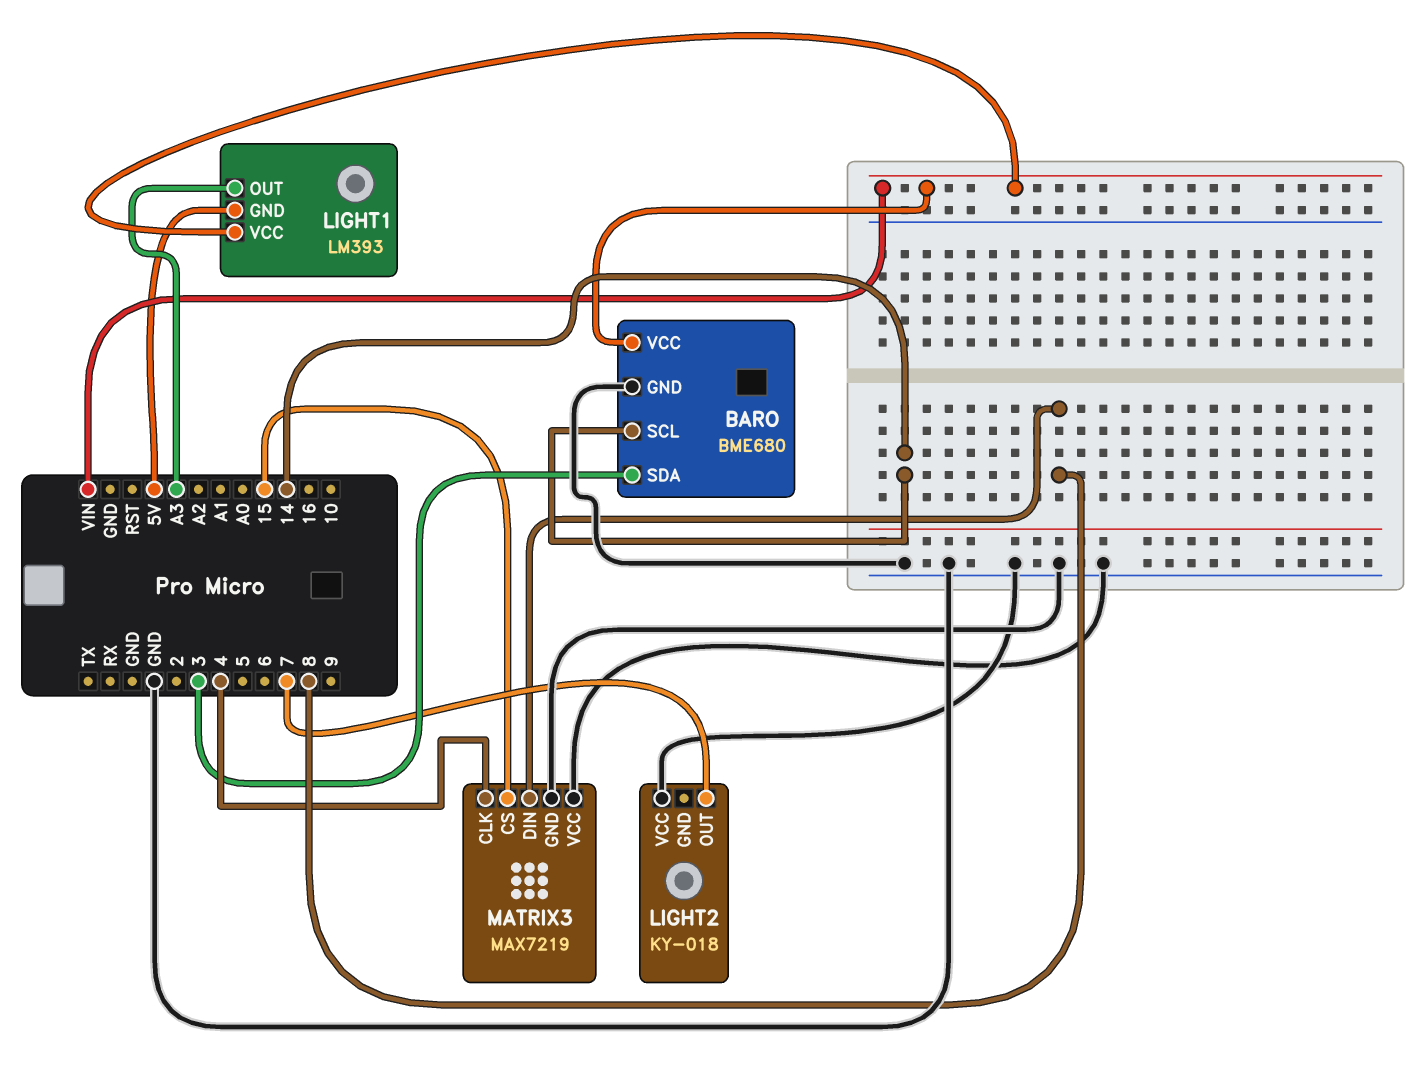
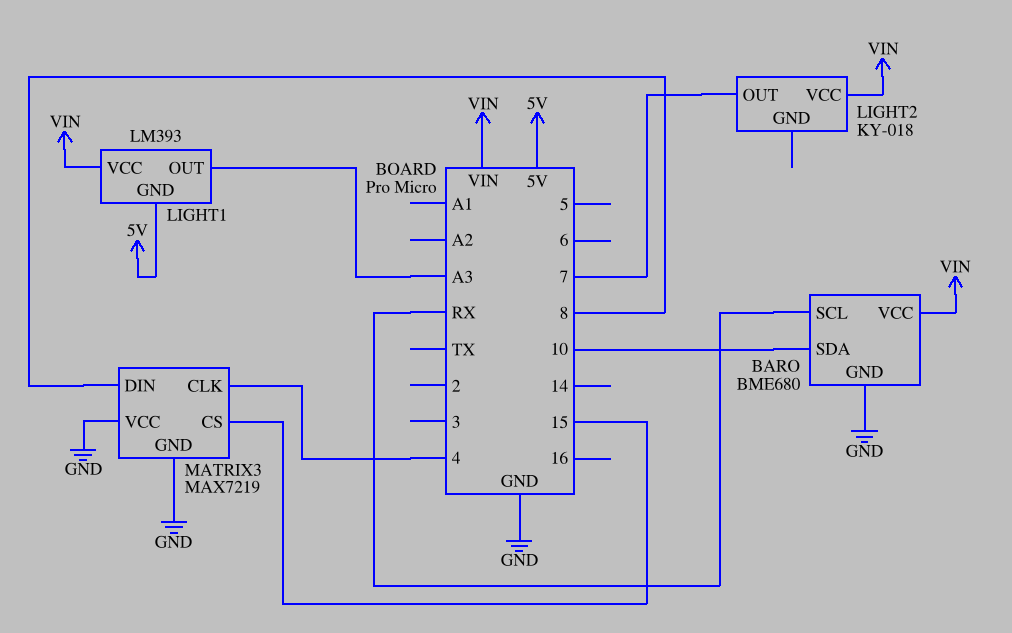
BARO pin SCL: 14 -> RX
BARO pin SDA: 3 -> 10
LIGHT2 pin VCC: GND -> VIN

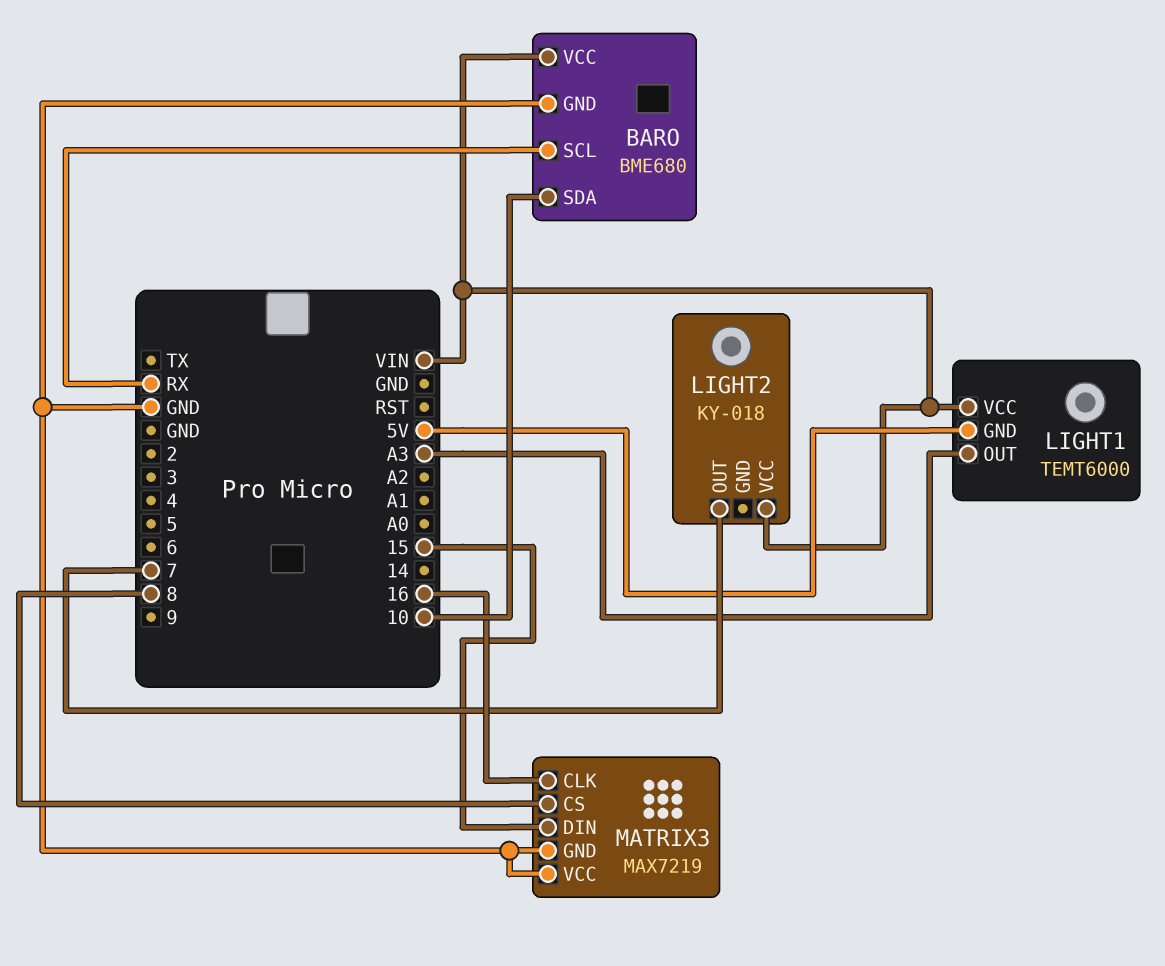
LIGHT1: LM393 -> TEMT6000
MATRIX3 pin CLK: 4 -> 16
MATRIX3 pin CS: 15 -> 8
MATRIX3 pin DIN: 8 -> 15

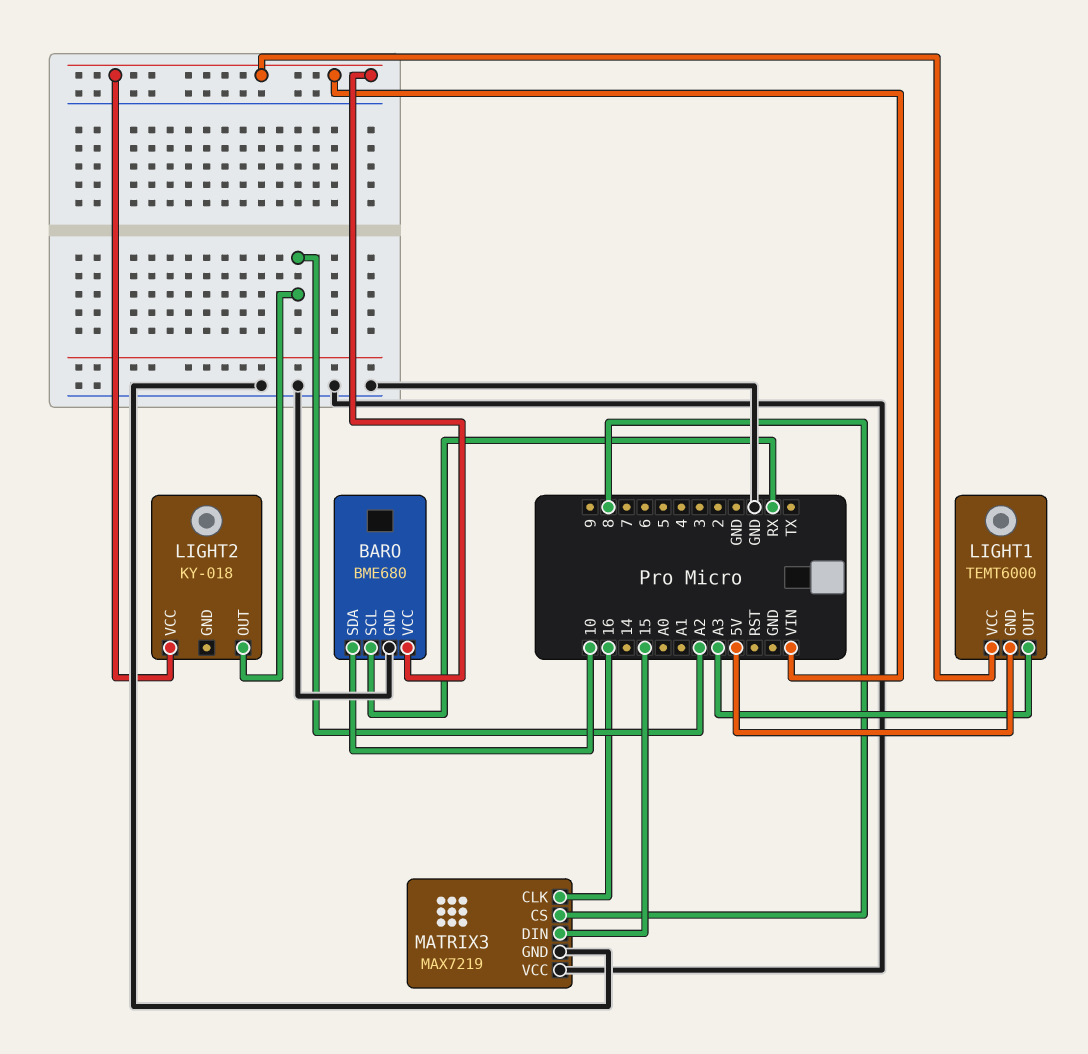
LIGHT2 pin OUT: 7 -> A2

